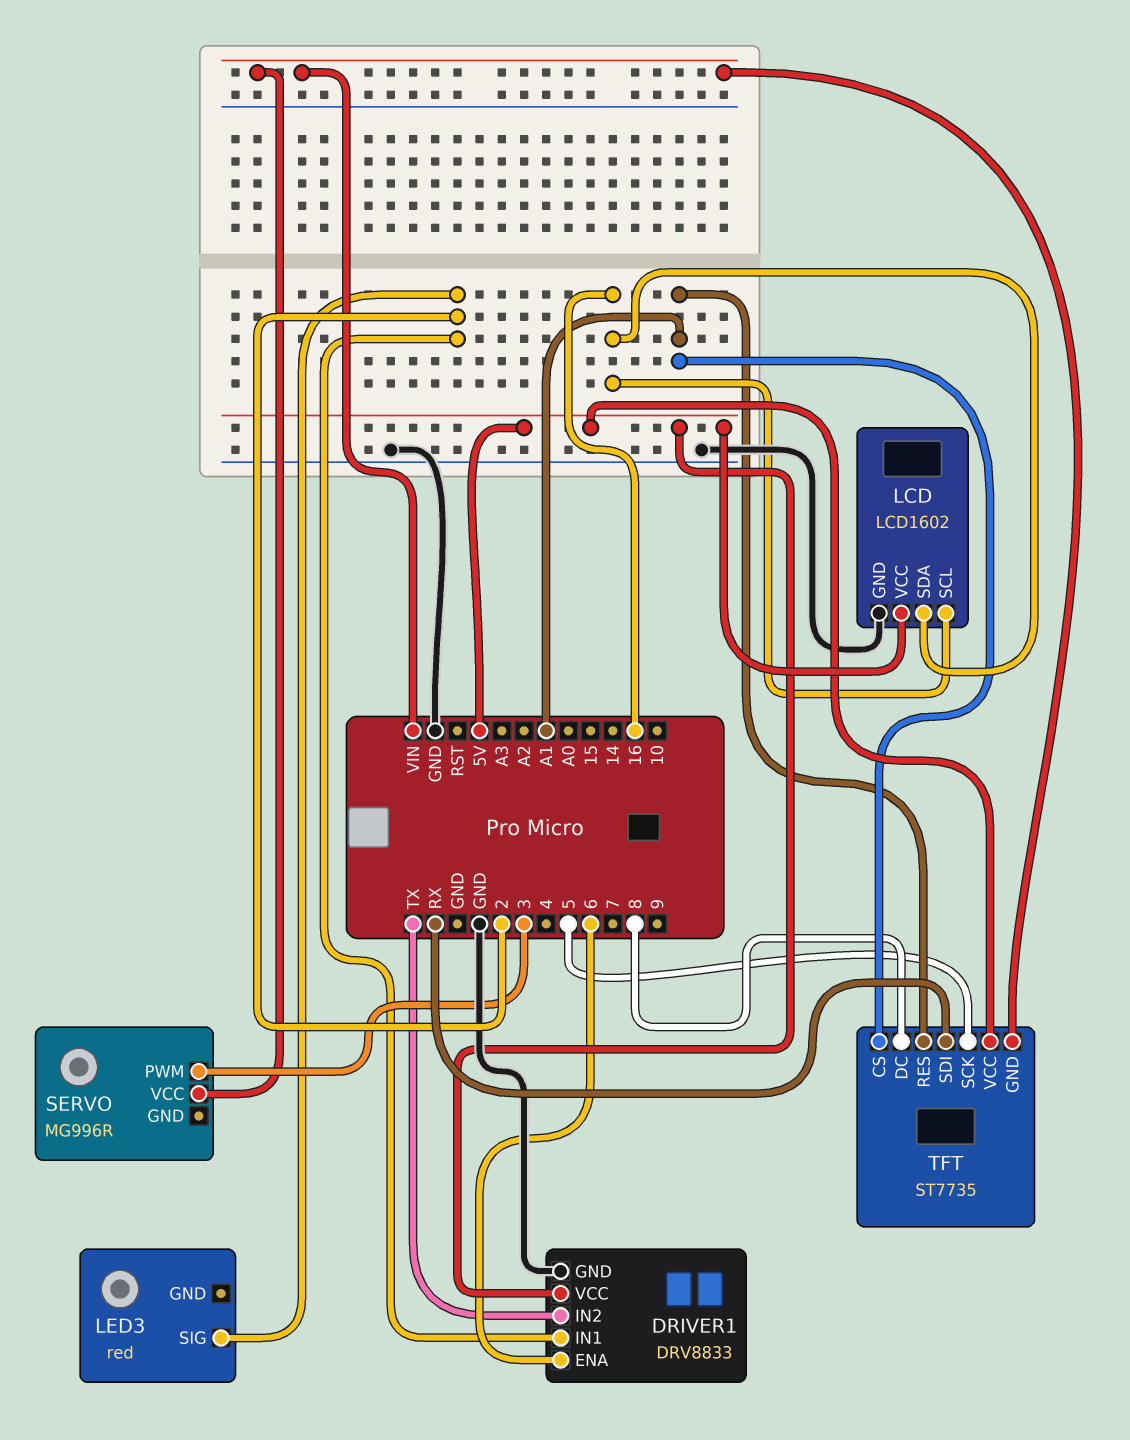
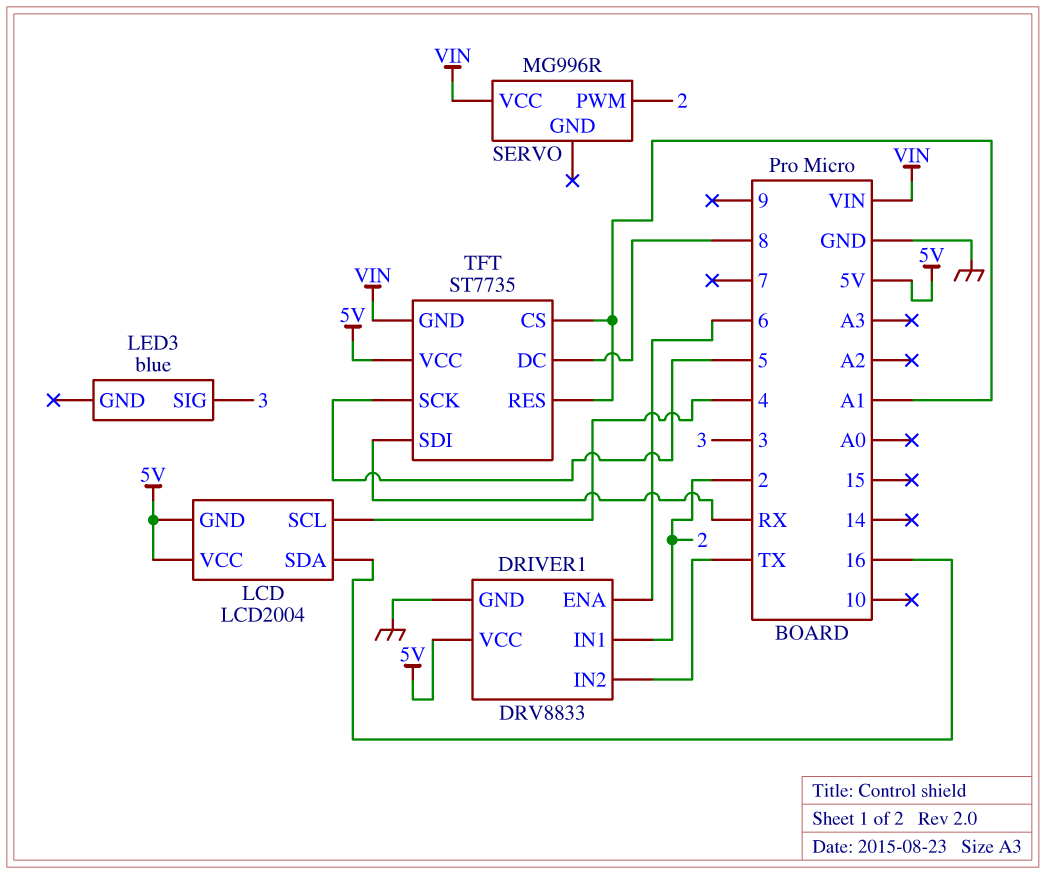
LCD: LCD1602 -> LCD2004
LCD pin GND: GND -> 5V
LCD pin SCL: 16 -> 4
LED3: red -> blue
LED3 pin SIG: 2 -> 3
SERVO pin PWM: 3 -> 2

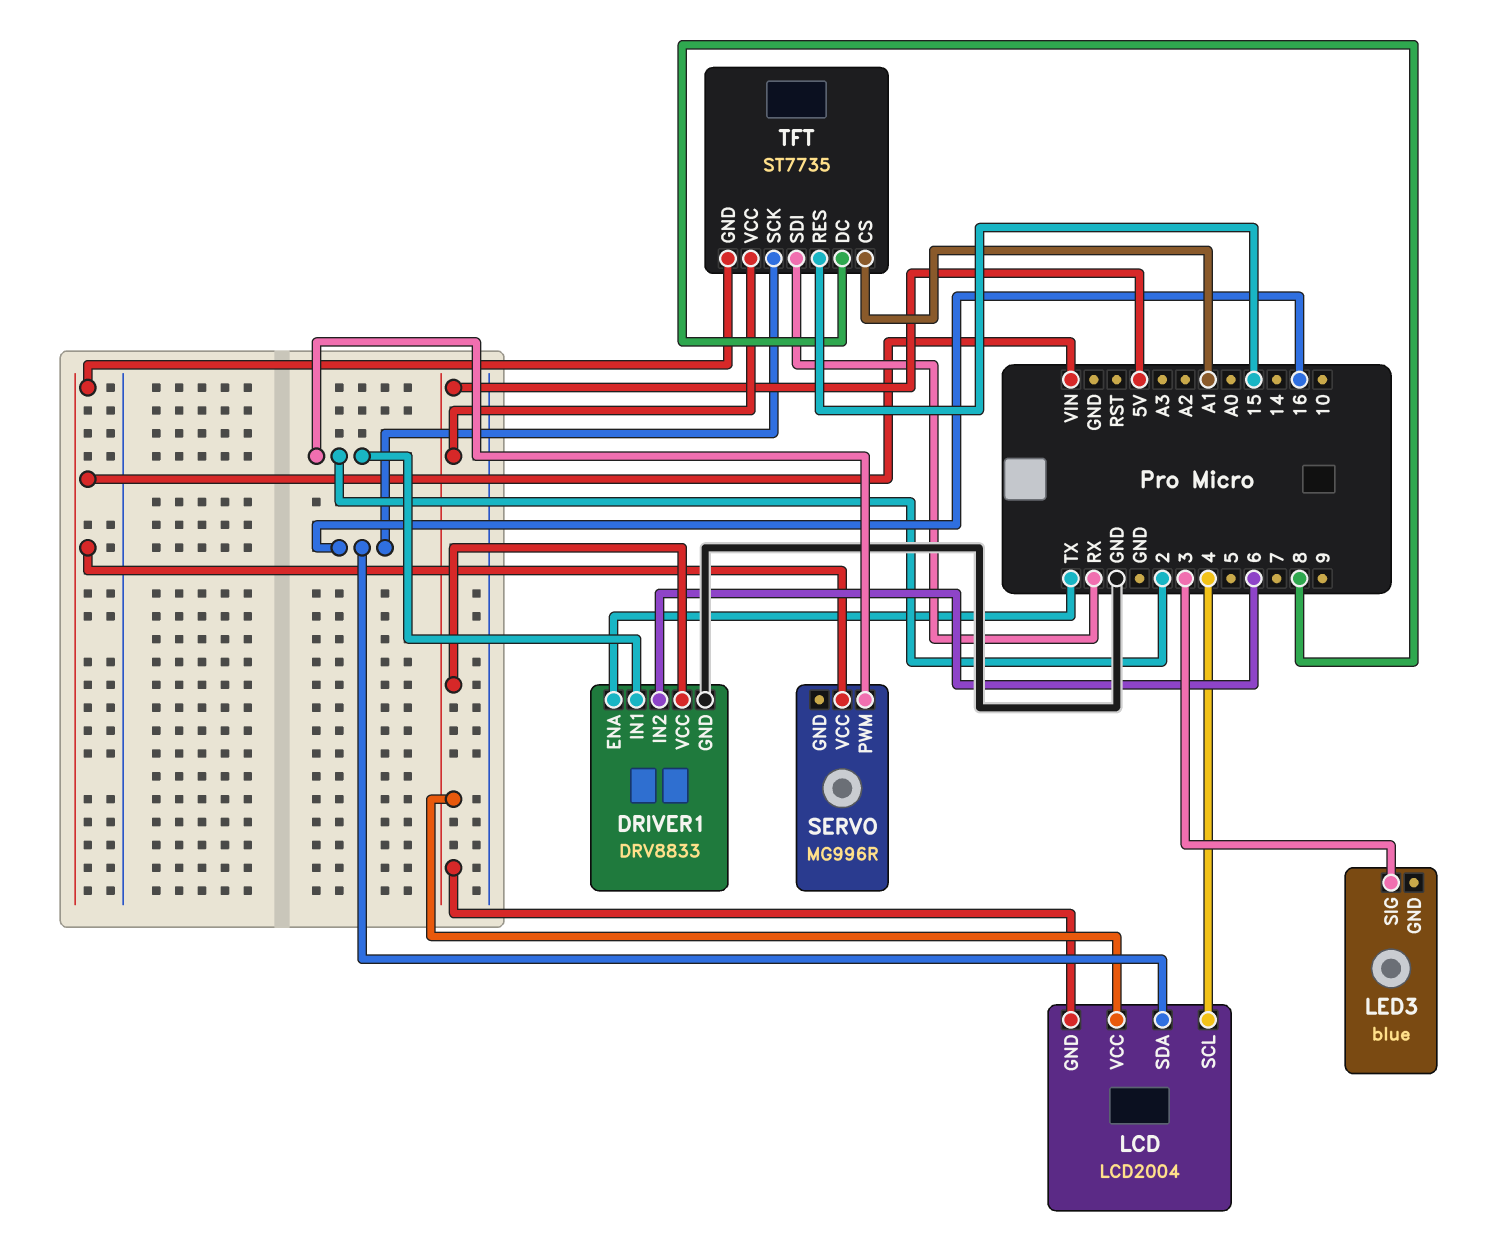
DRIVER1 pin ENA: 6 -> TX
DRIVER1 pin IN2: TX -> 6
TFT pin RES: A1 -> 15
TFT pin SCK: 5 -> 16

